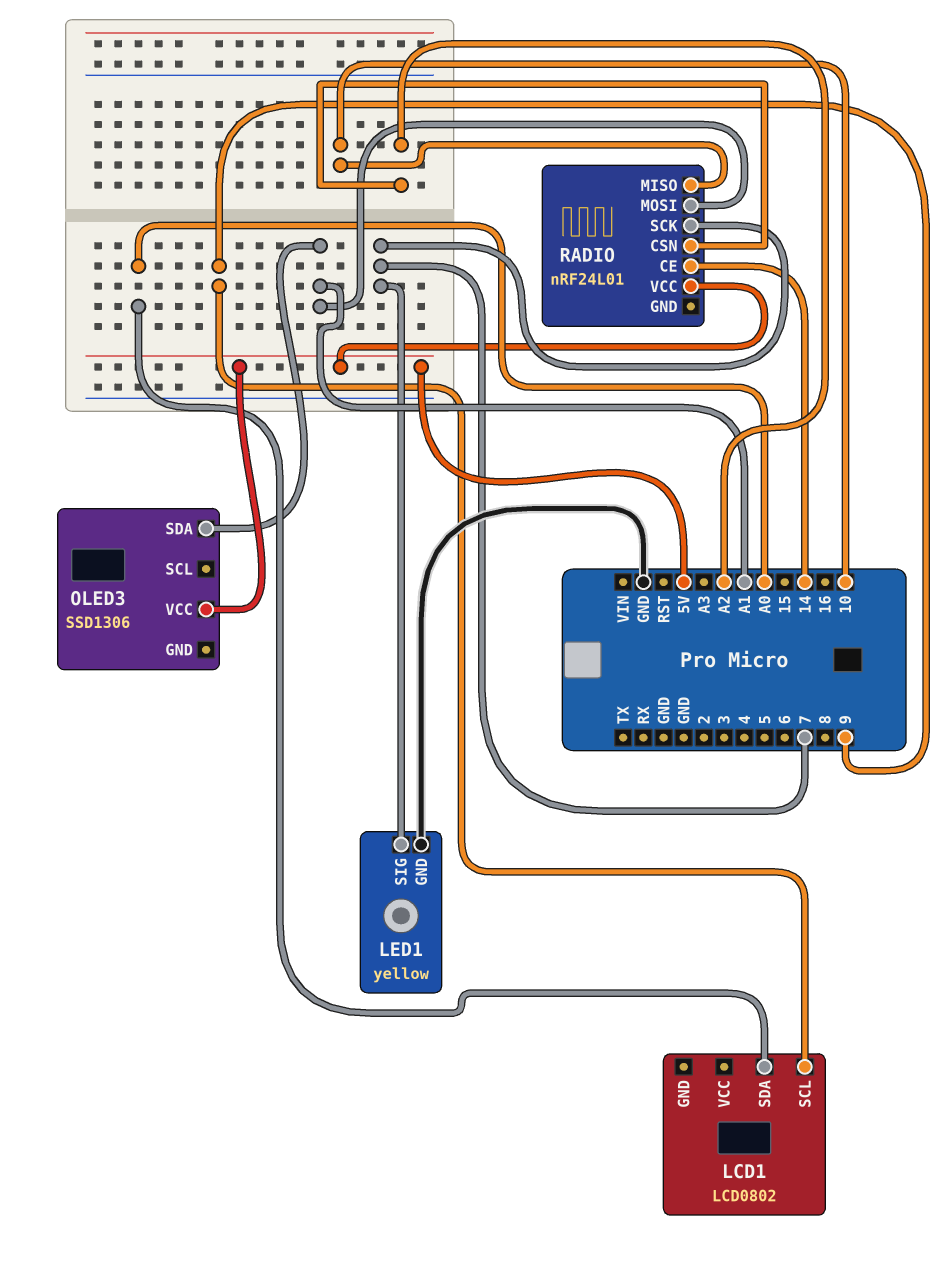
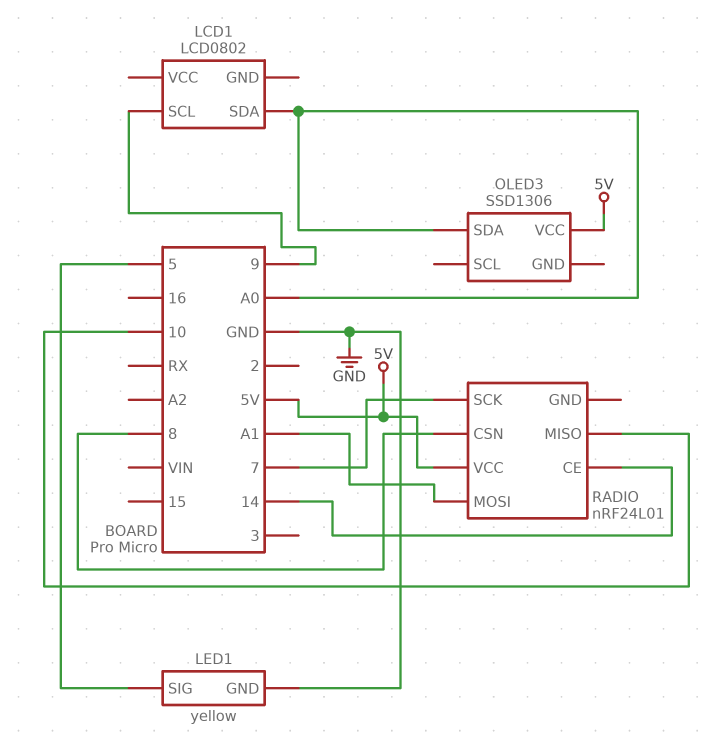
LED1 pin SIG: 7 -> 5
OLED3 pin SDA: A1 -> A0
RADIO pin CSN: A2 -> 8

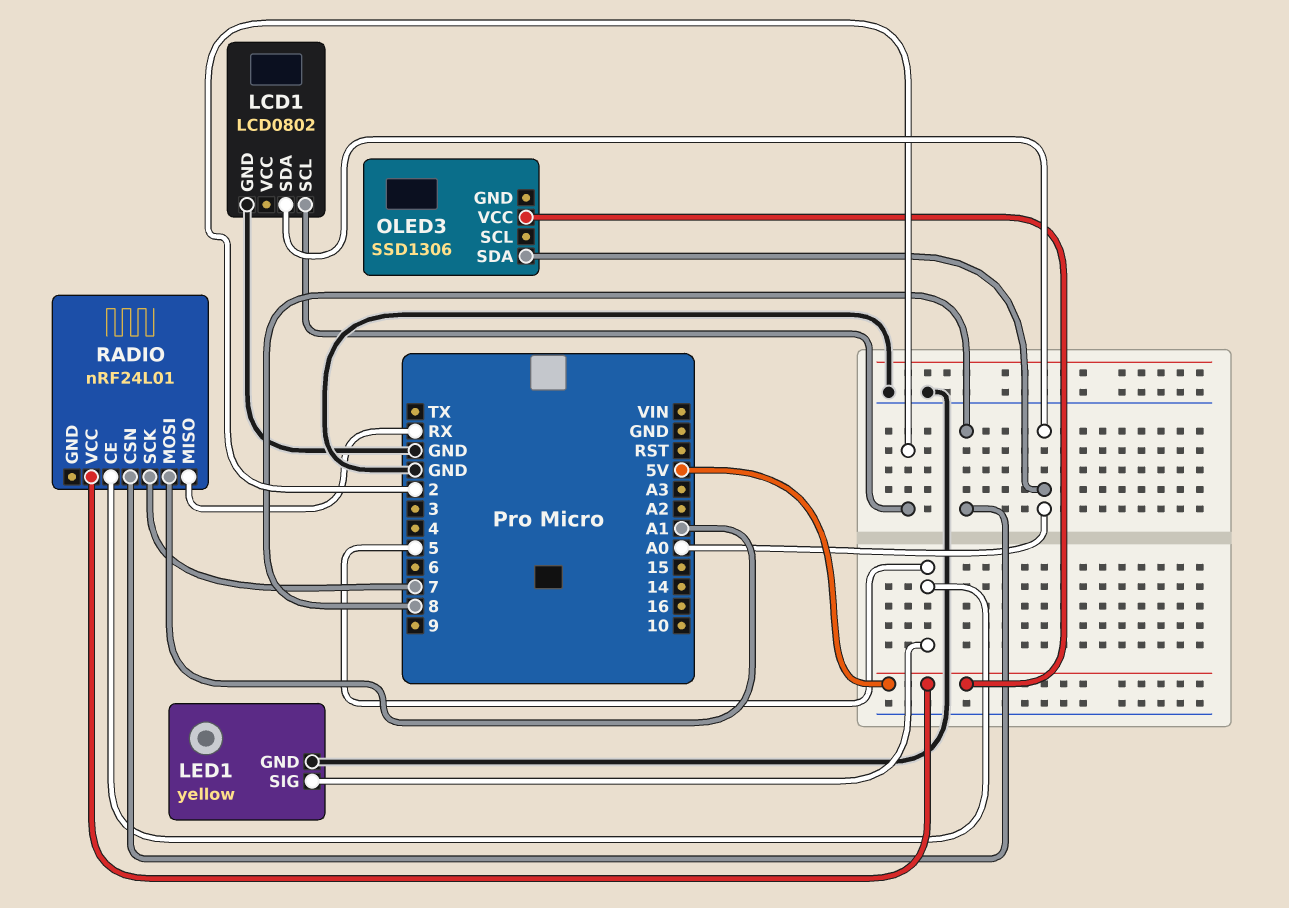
LCD1 pin GND: none -> GND
LCD1 pin SCL: 9 -> 2
RADIO pin CE: 14 -> 5
RADIO pin MISO: 10 -> RX

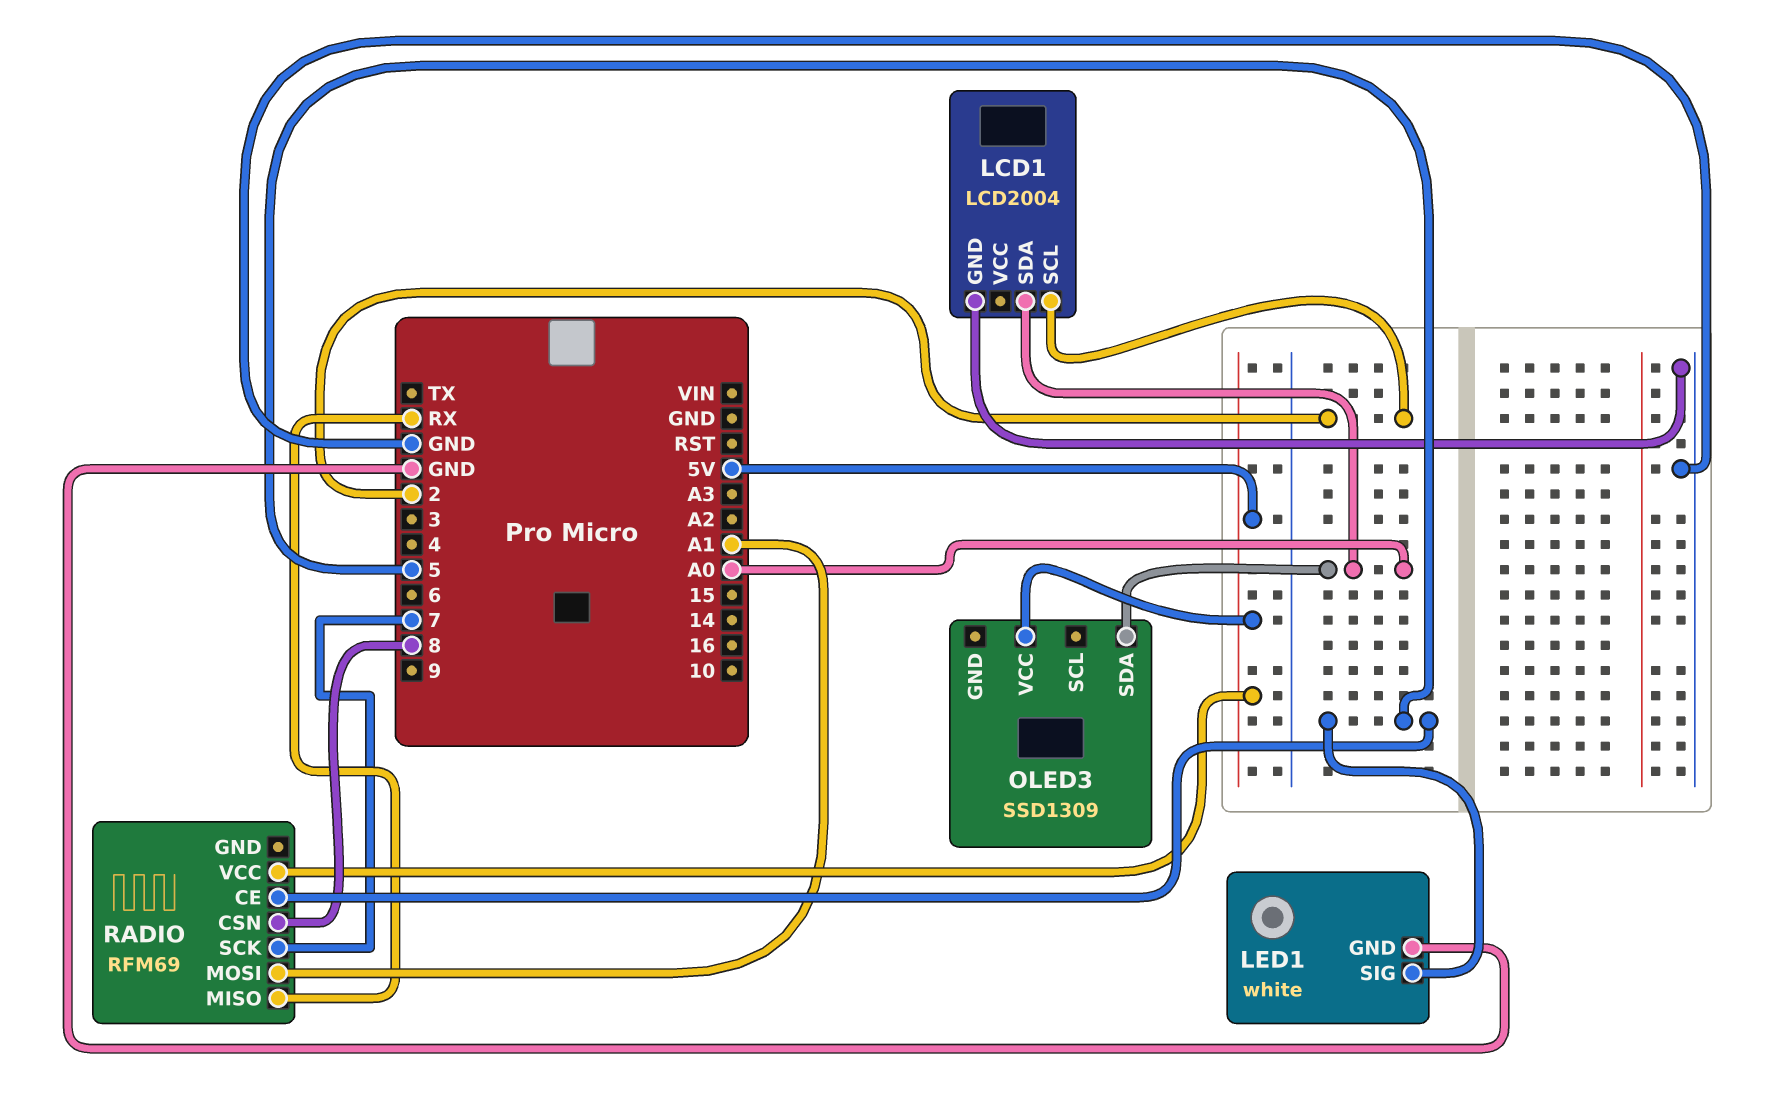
LCD1: LCD0802 -> LCD2004
LED1: yellow -> white
OLED3: SSD1306 -> SSD1309
RADIO: nRF24L01 -> RFM69

